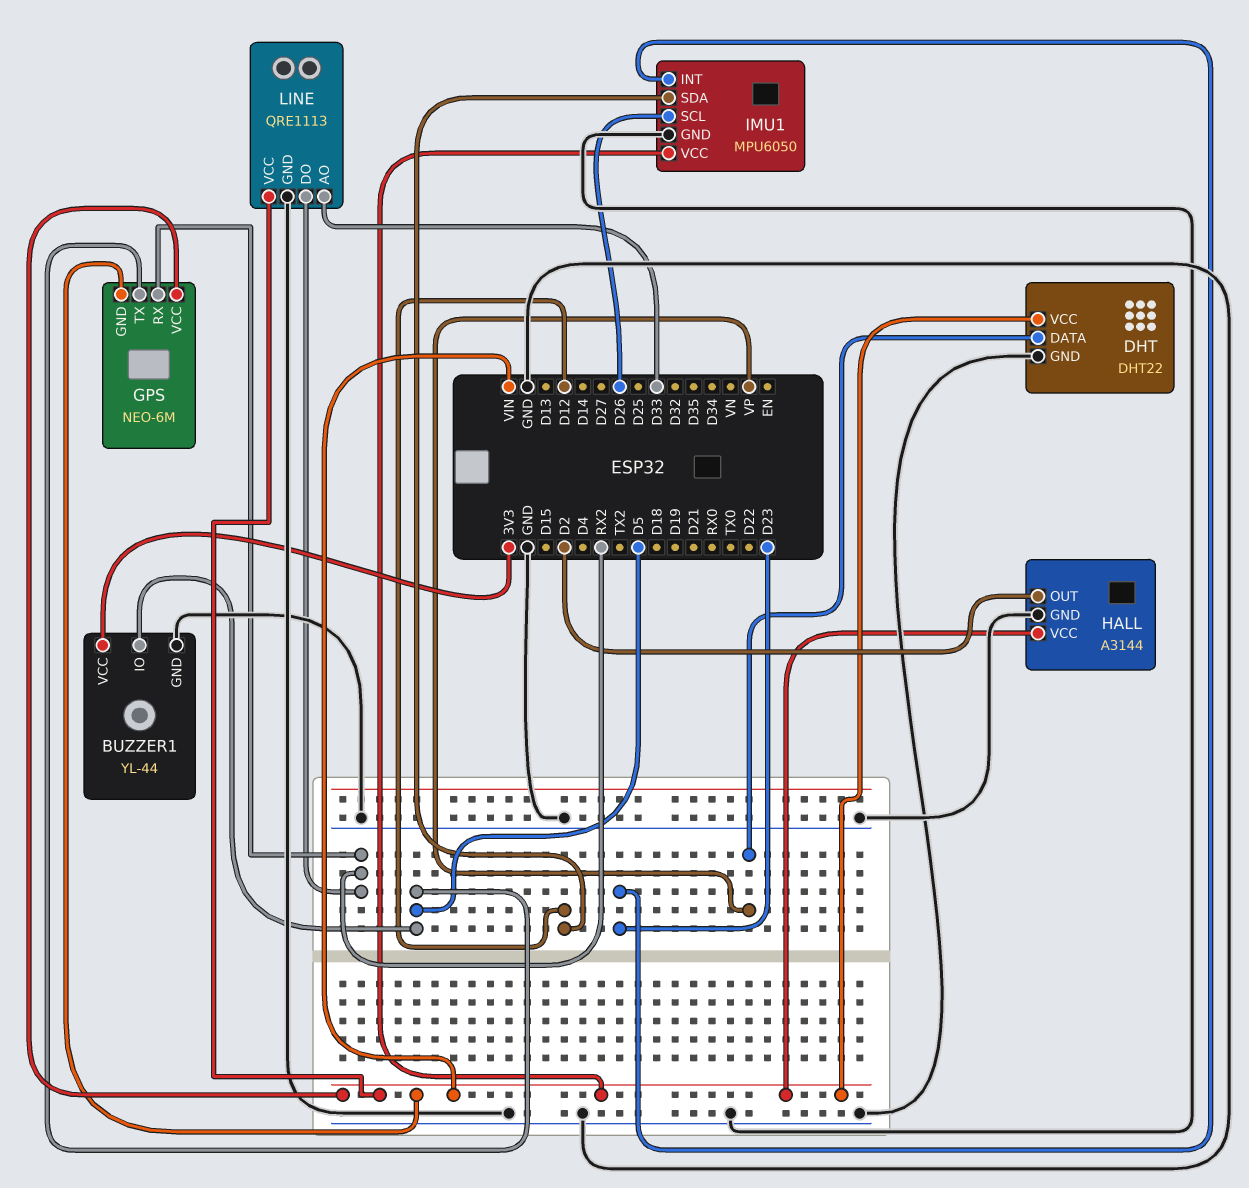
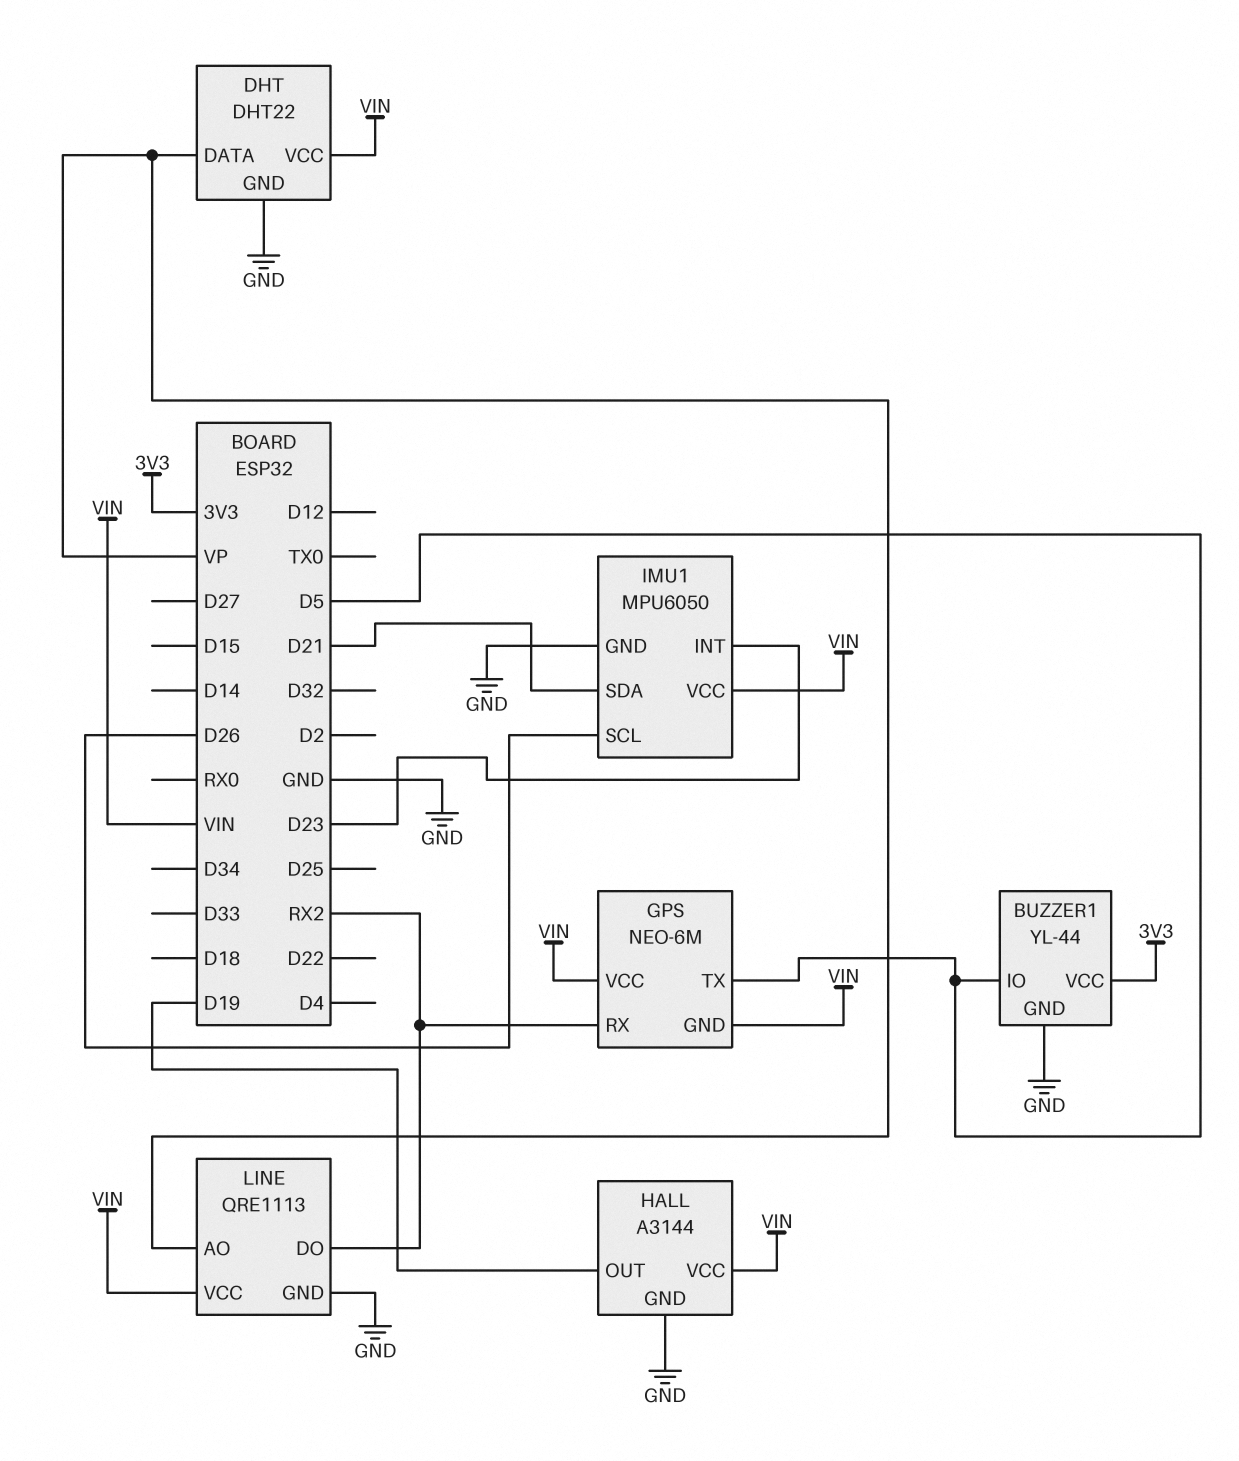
HALL pin OUT: D2 -> D19
IMU1 pin SDA: D12 -> D21
LINE pin AO: D33 -> VP

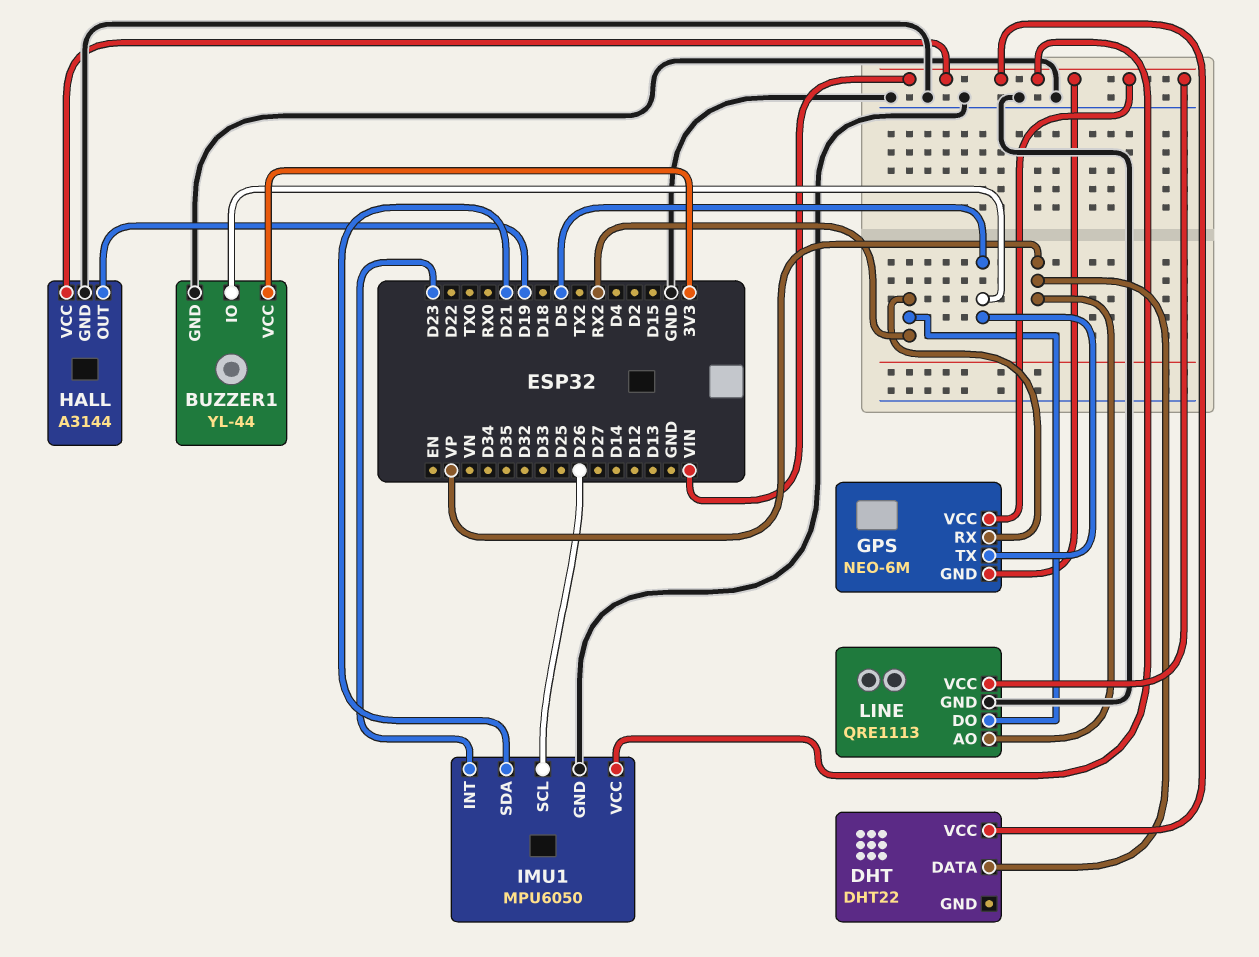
DHT pin GND: GND -> none

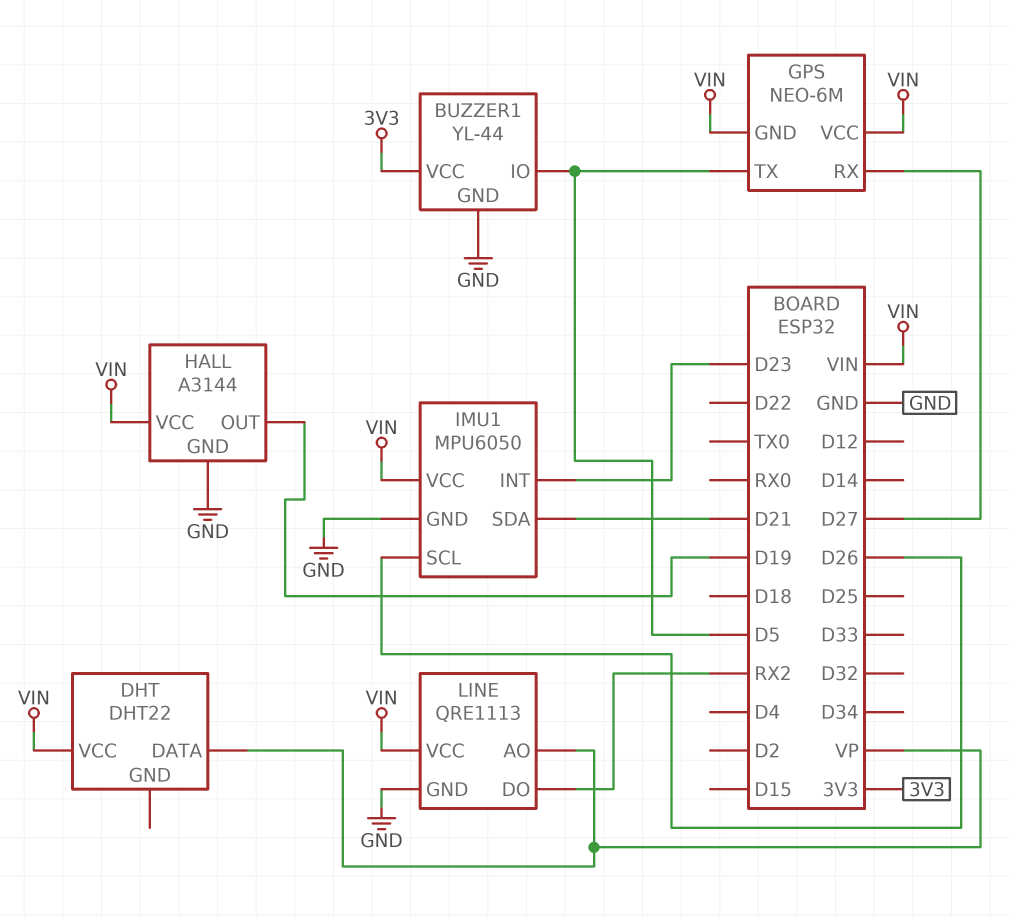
GPS pin RX: RX2 -> D27

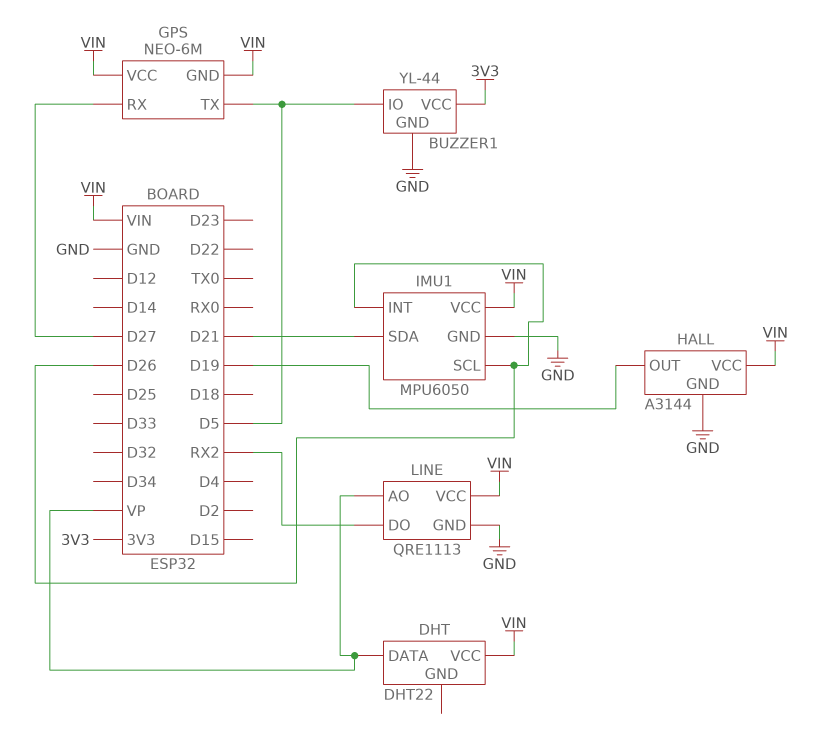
IMU1 pin INT: D23 -> D26

